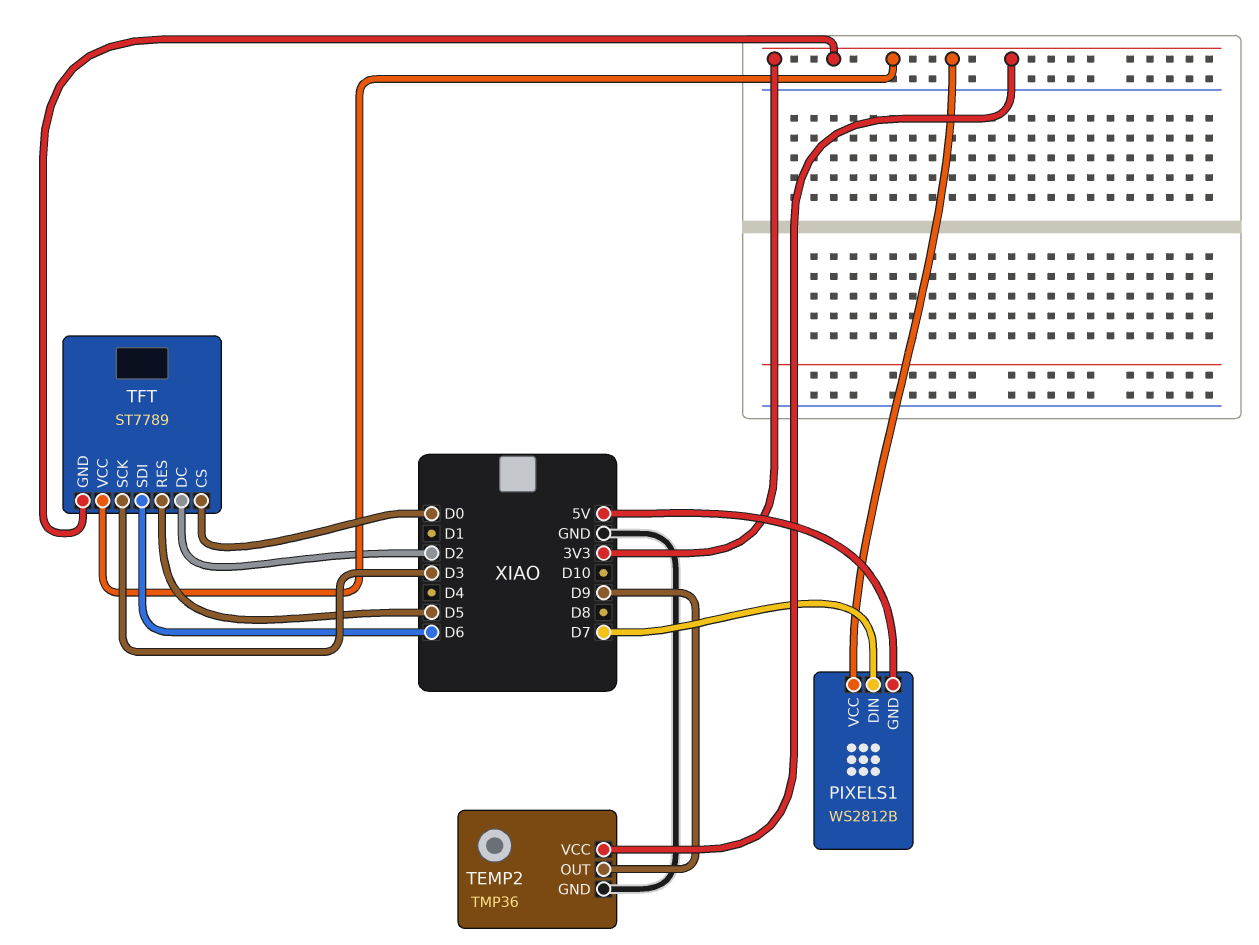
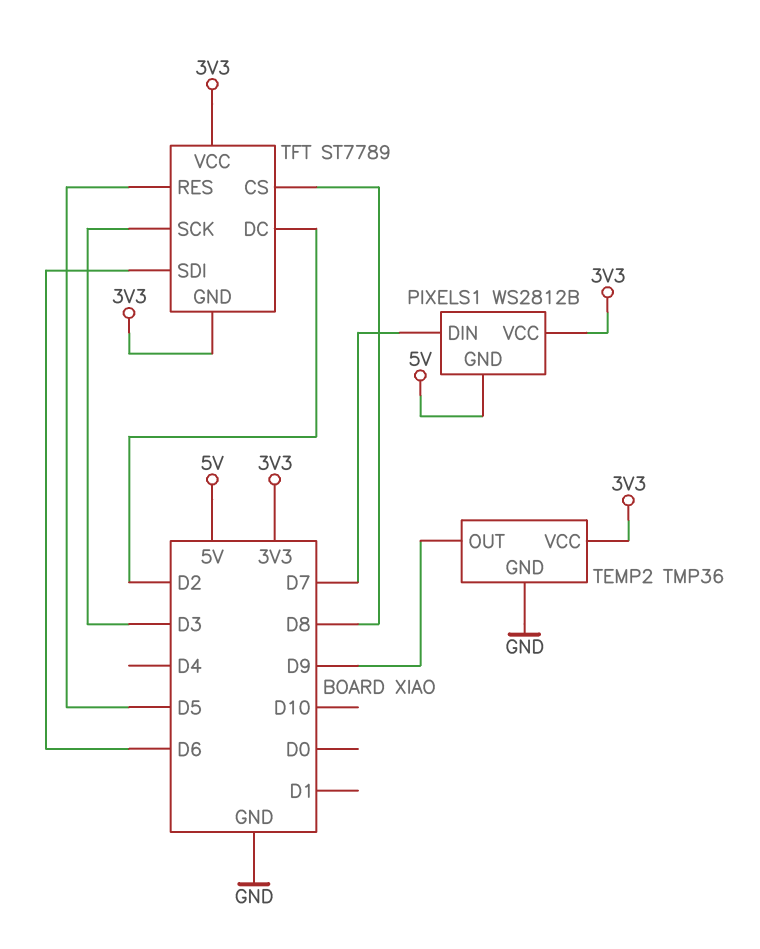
TFT pin CS: D0 -> D8

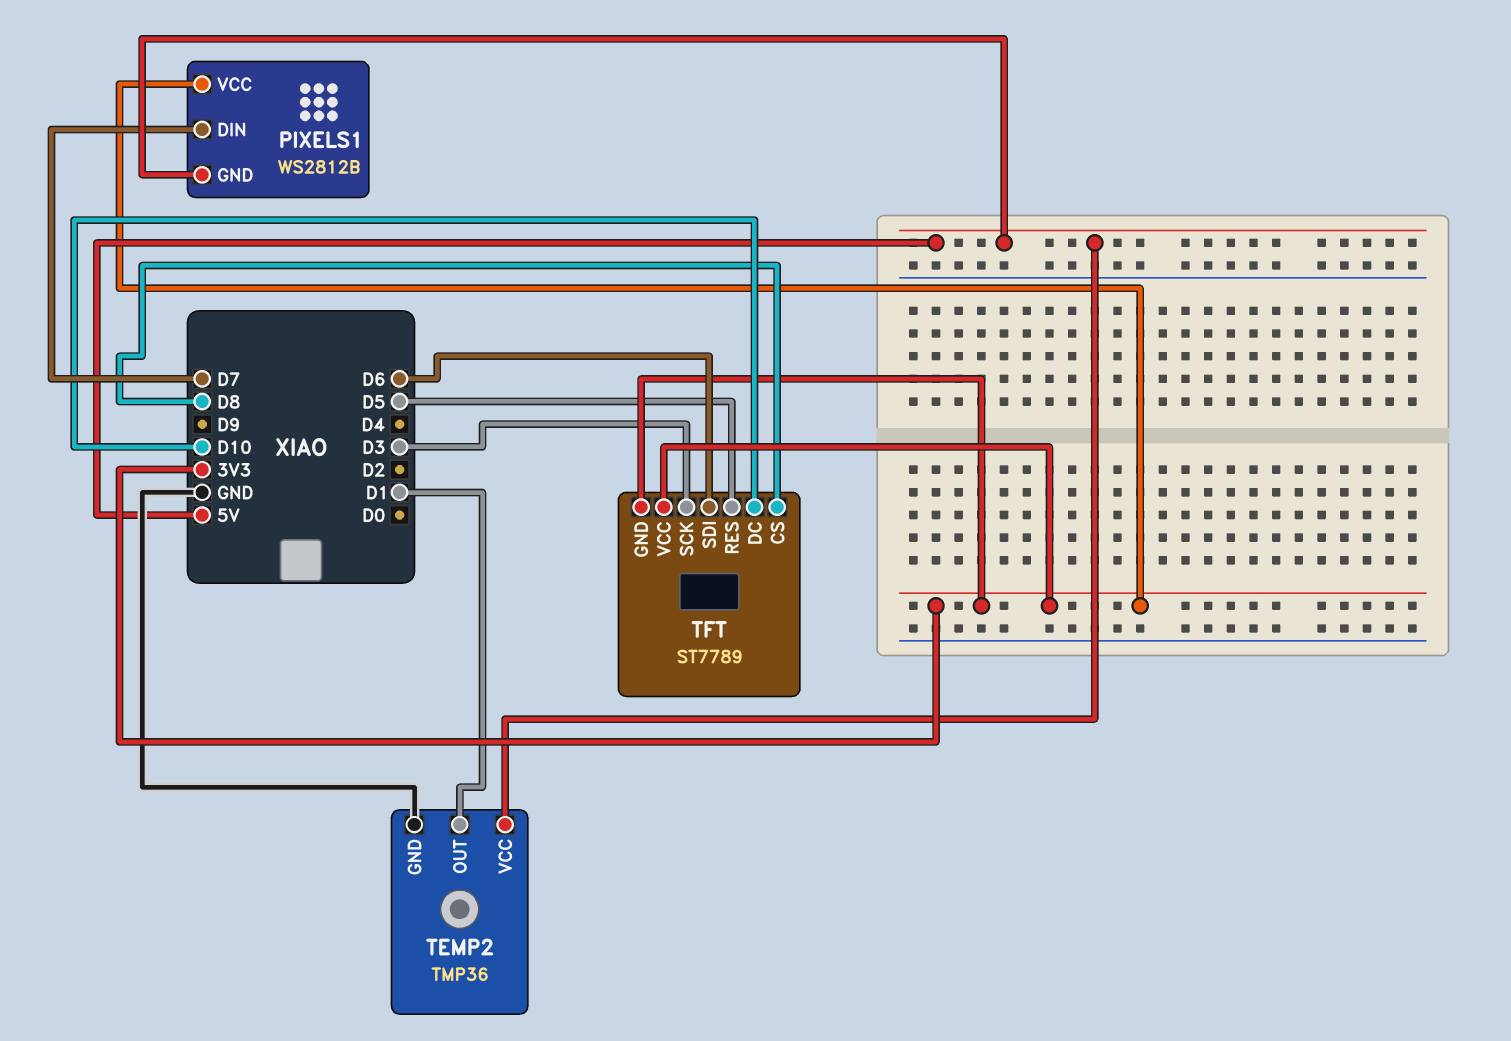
TEMP2 pin OUT: D9 -> D1
TEMP2 pin VCC: 3V3 -> 5V
TFT pin DC: D2 -> D10

